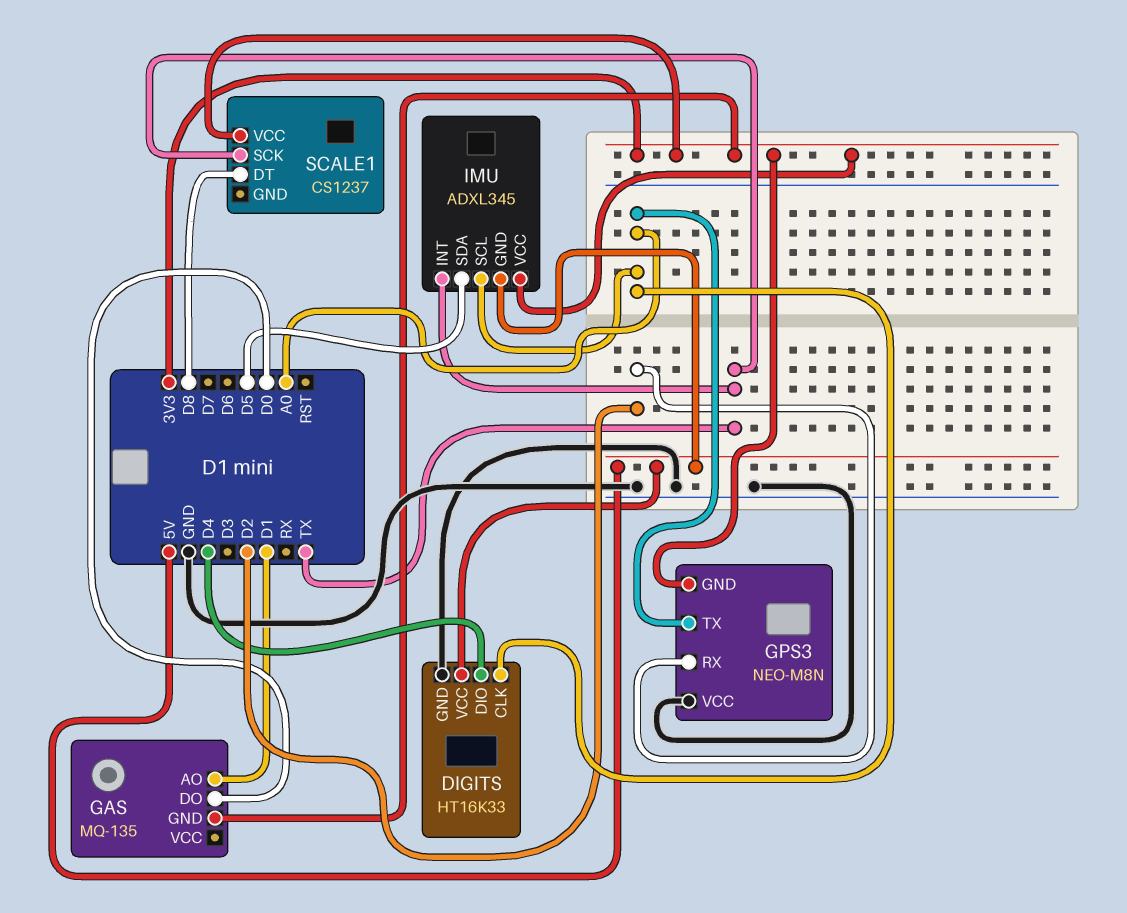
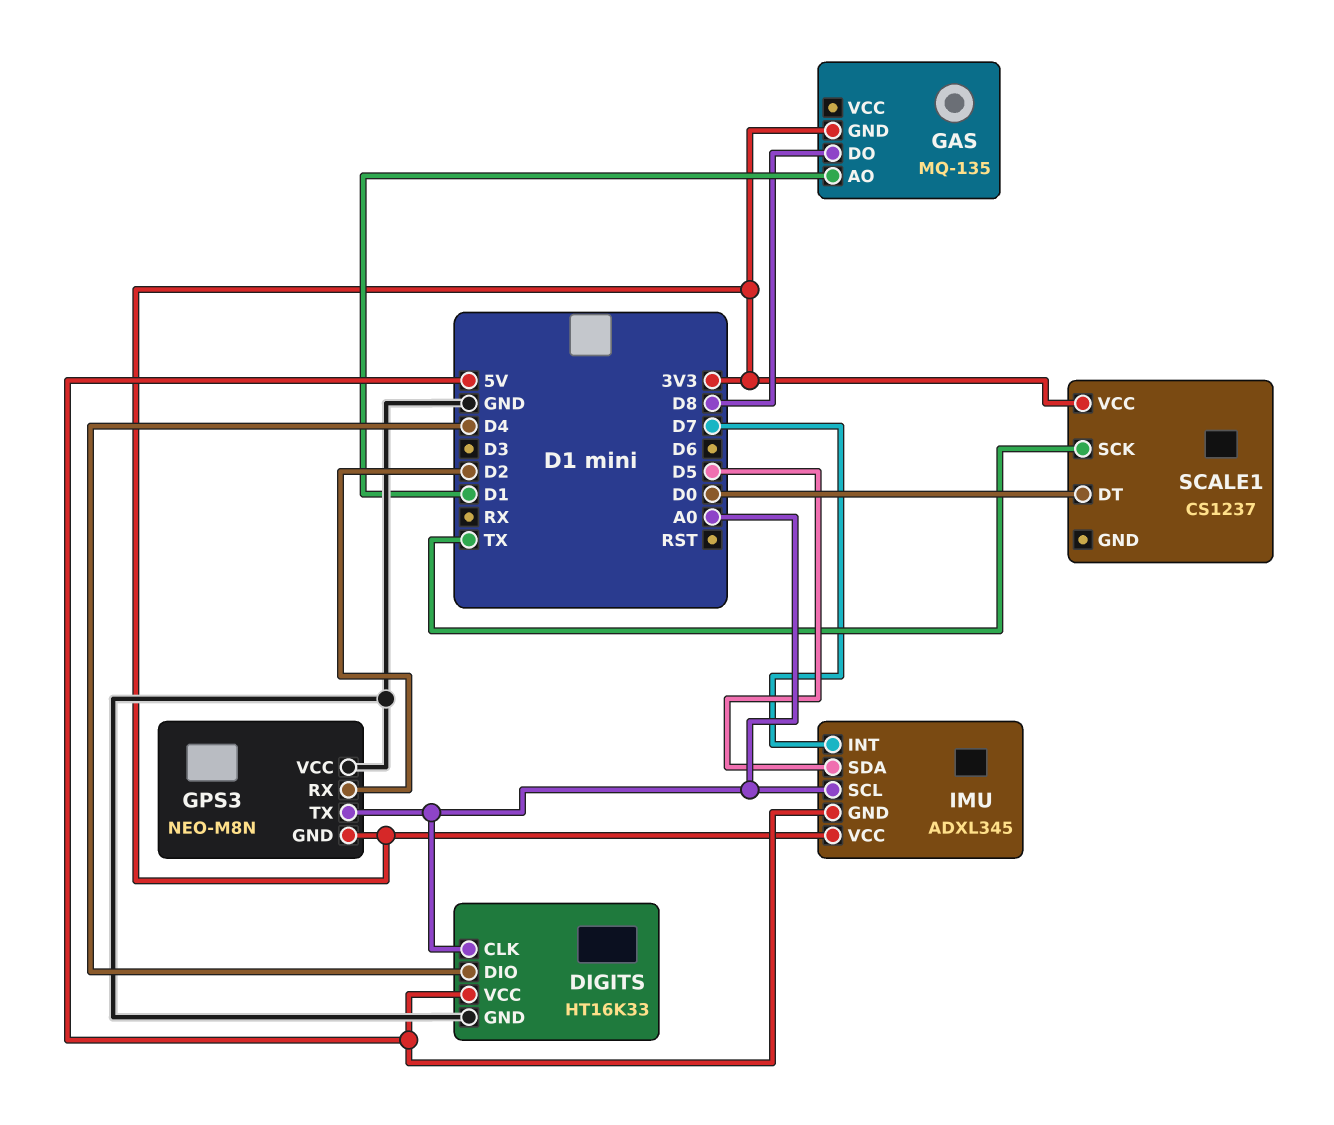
GAS pin DO: D0 -> D8
IMU pin INT: TX -> D7
SCALE1 pin DT: D8 -> D0

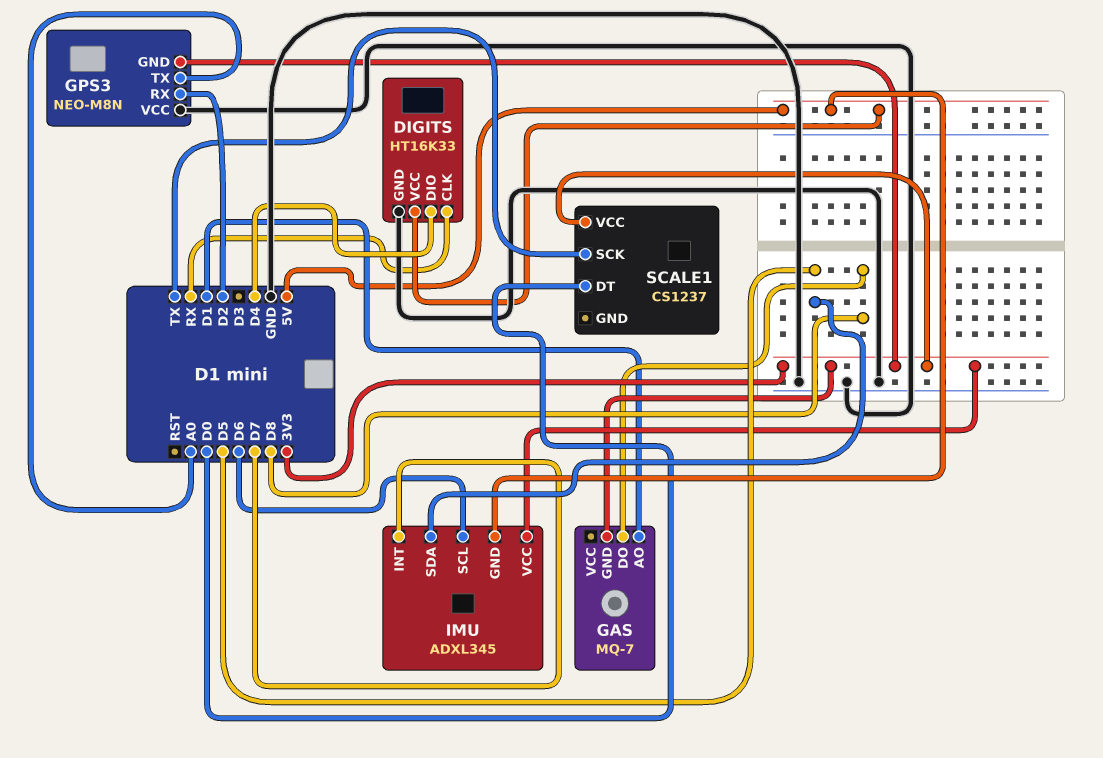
DIGITS pin CLK: A0 -> RX
GAS: MQ-135 -> MQ-7
IMU pin SCL: A0 -> D6

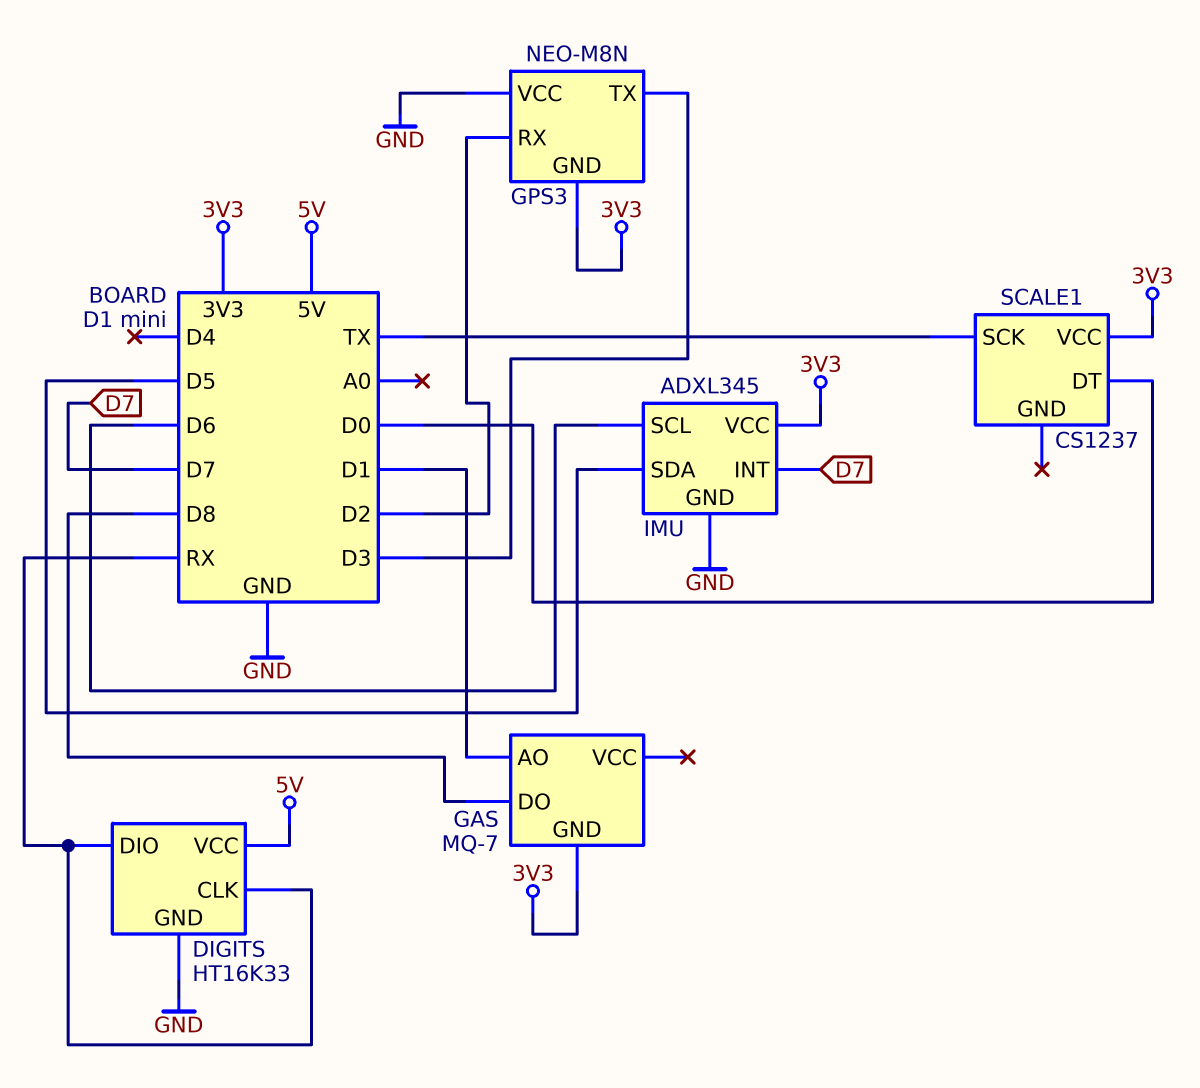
DIGITS pin DIO: D4 -> RX
GPS3 pin TX: A0 -> D3
IMU pin GND: 5V -> GND

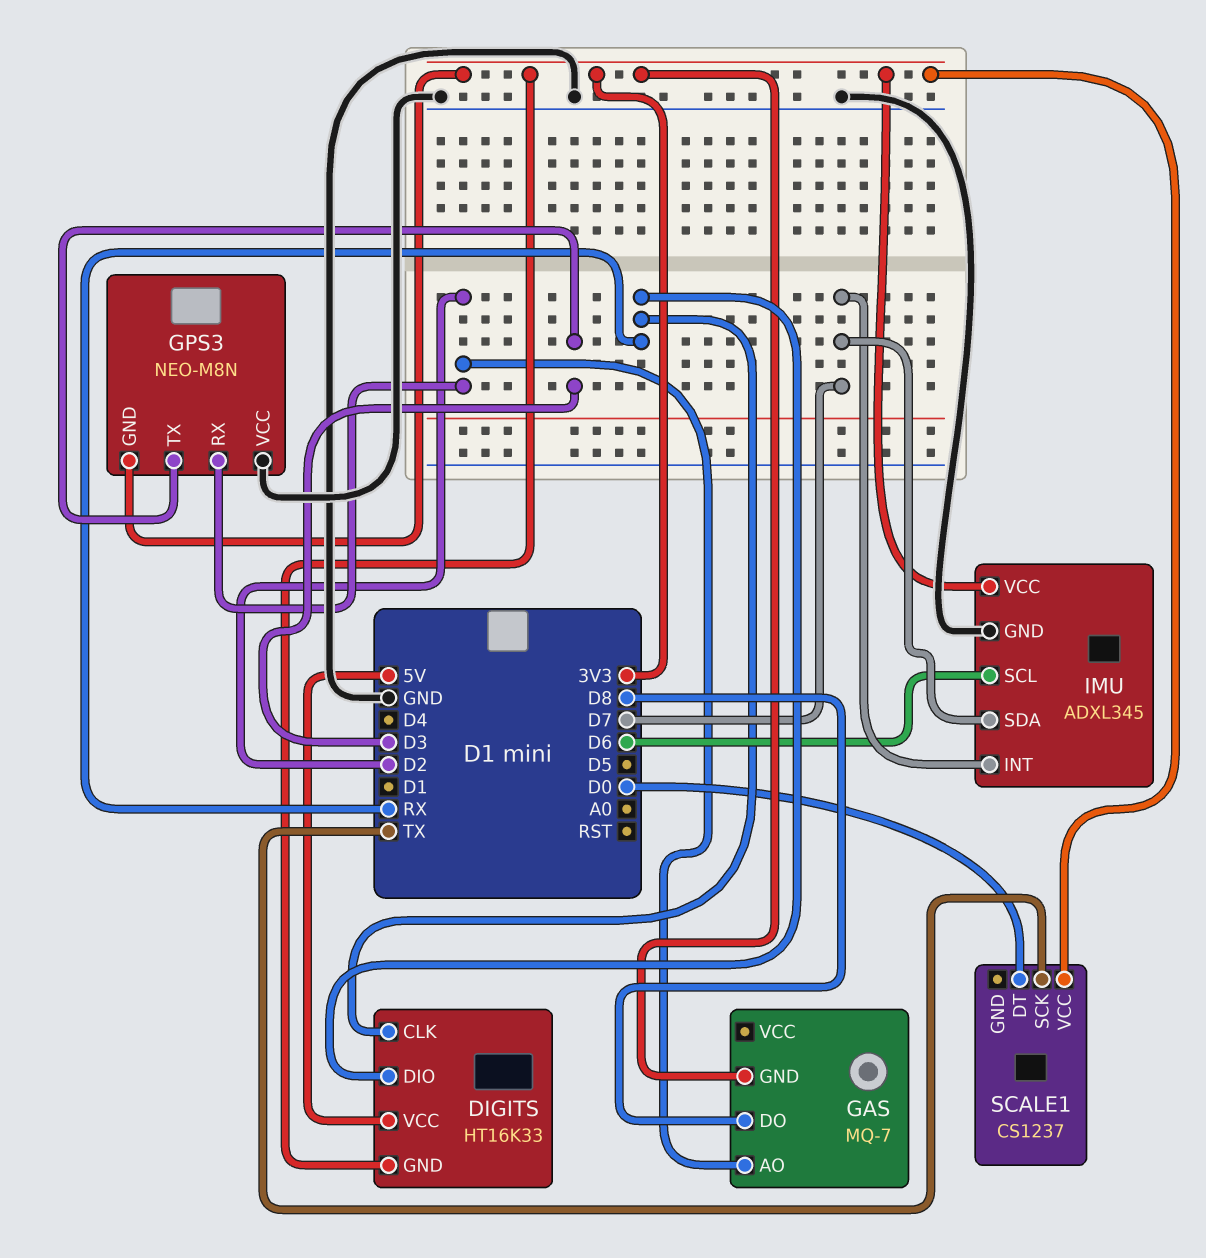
DIGITS pin GND: GND -> 3V3
GAS pin AO: D1 -> D2
IMU pin SDA: D5 -> D7

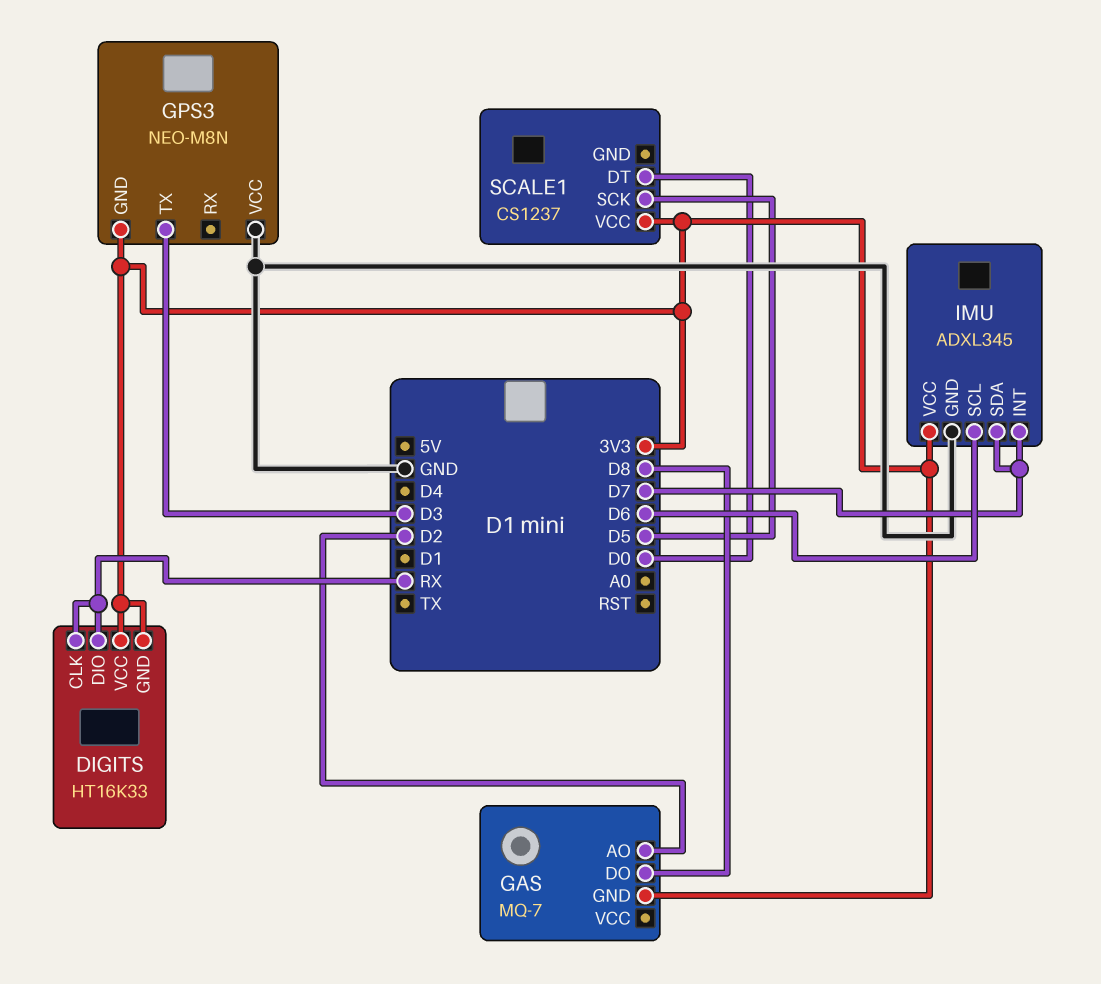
DIGITS pin VCC: 5V -> 3V3
GPS3 pin RX: D2 -> none
SCALE1 pin SCK: TX -> D5

